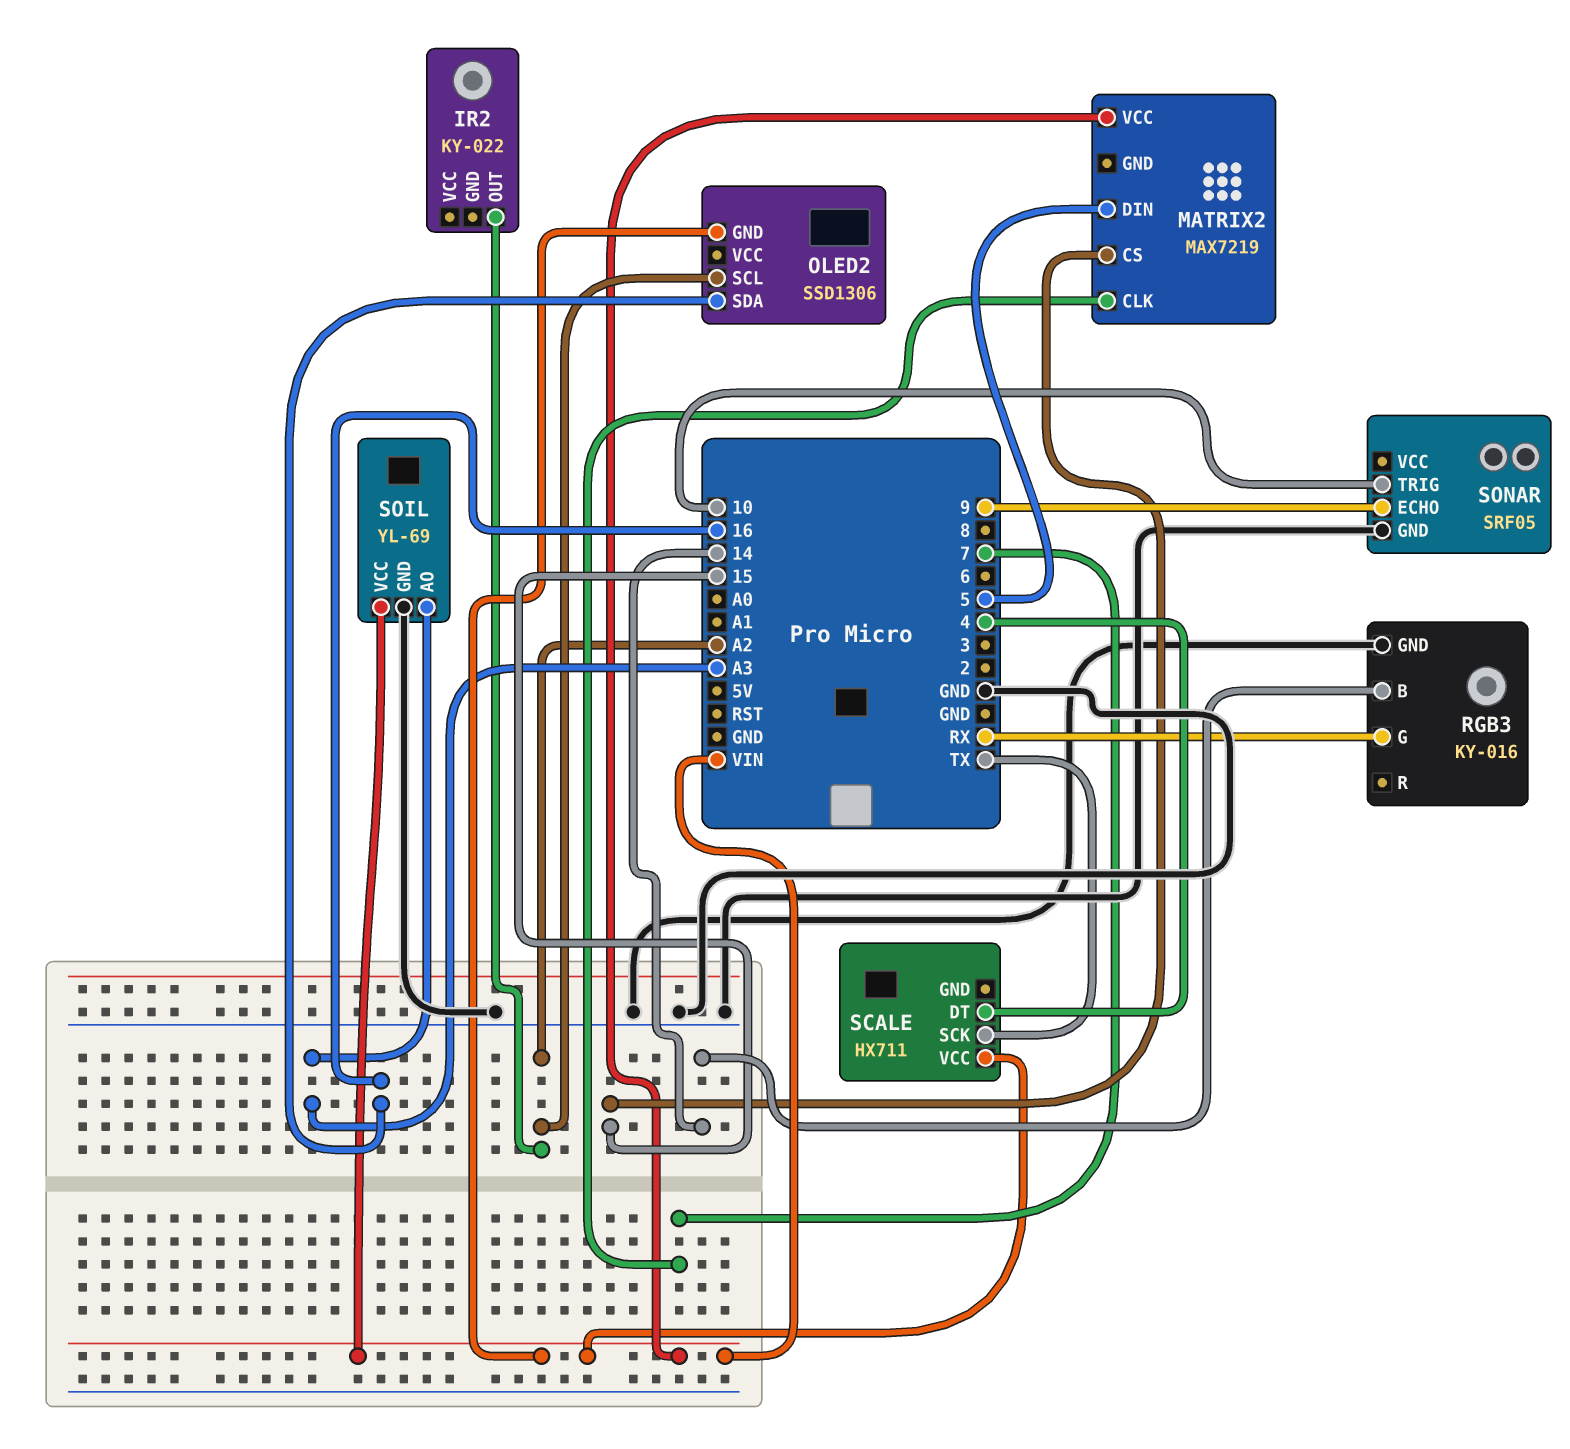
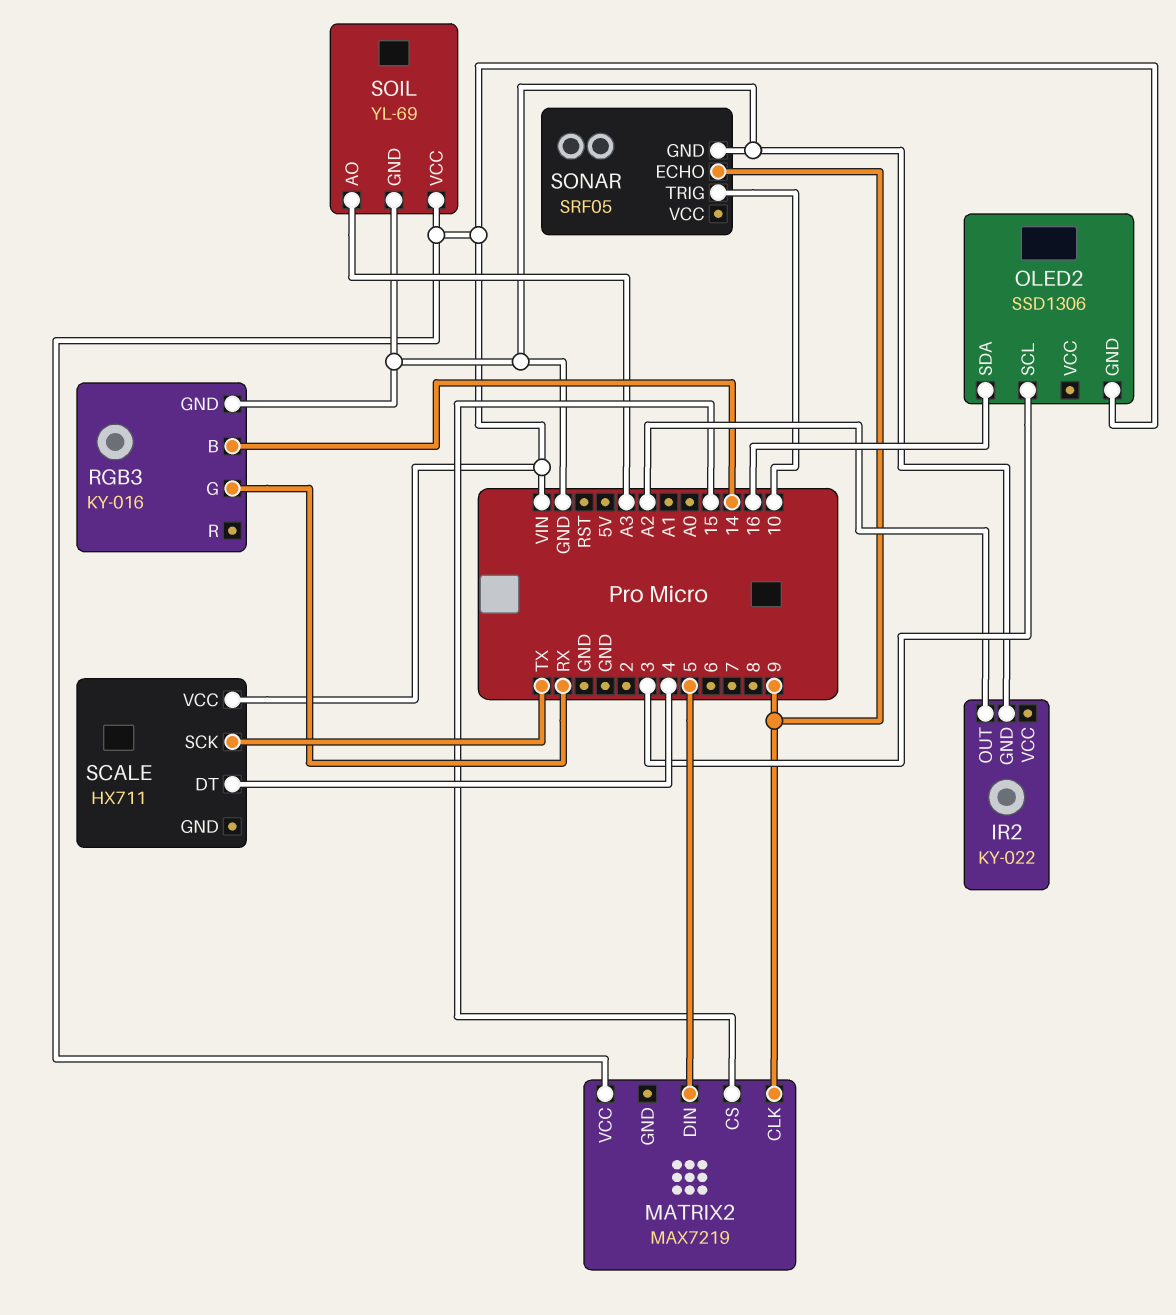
IR2 pin GND: none -> GND
MATRIX2 pin CLK: 7 -> 9
OLED2 pin SCL: A2 -> 3

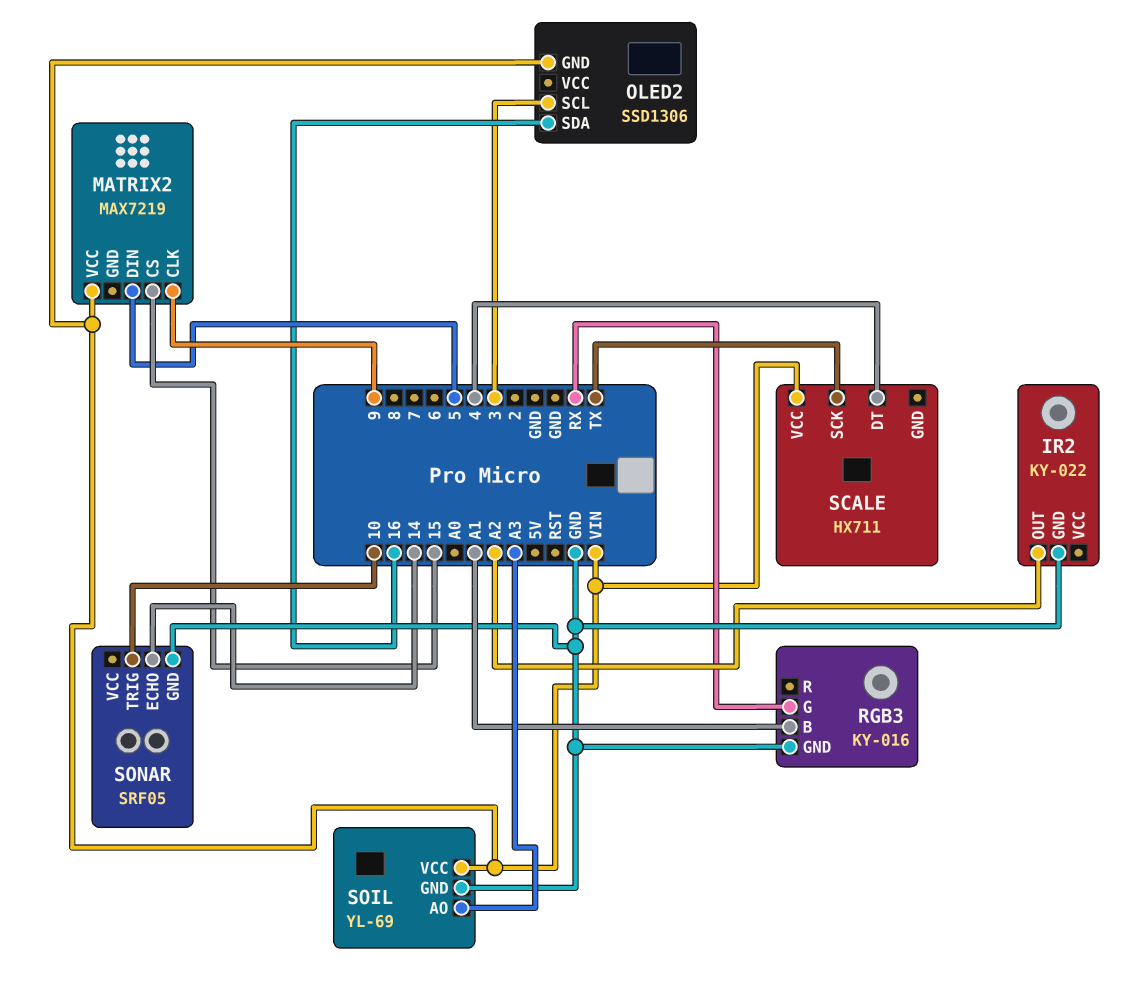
RGB3 pin B: 14 -> A1
SONAR pin ECHO: 9 -> 14

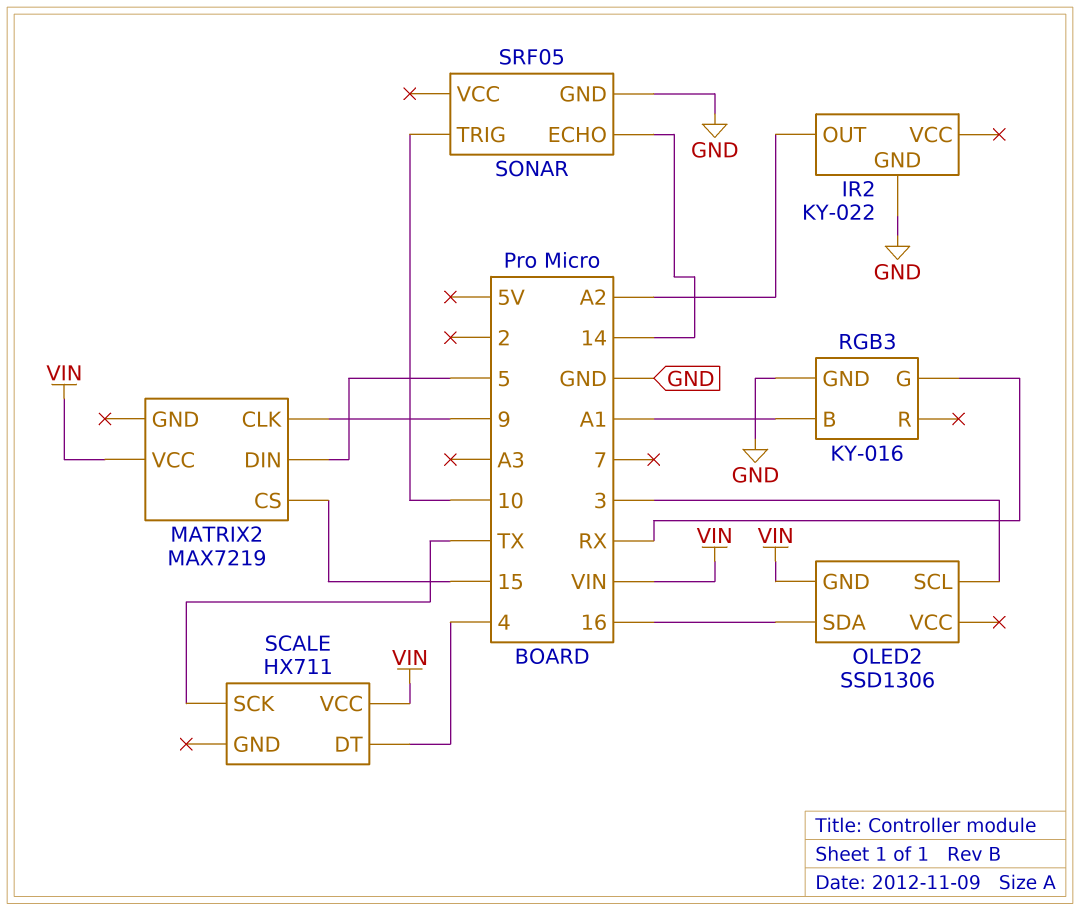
SOIL: YL-69 -> none
SOIL pin AO: A3 -> none
SOIL pin GND: GND -> none
SOIL pin VCC: VIN -> none

